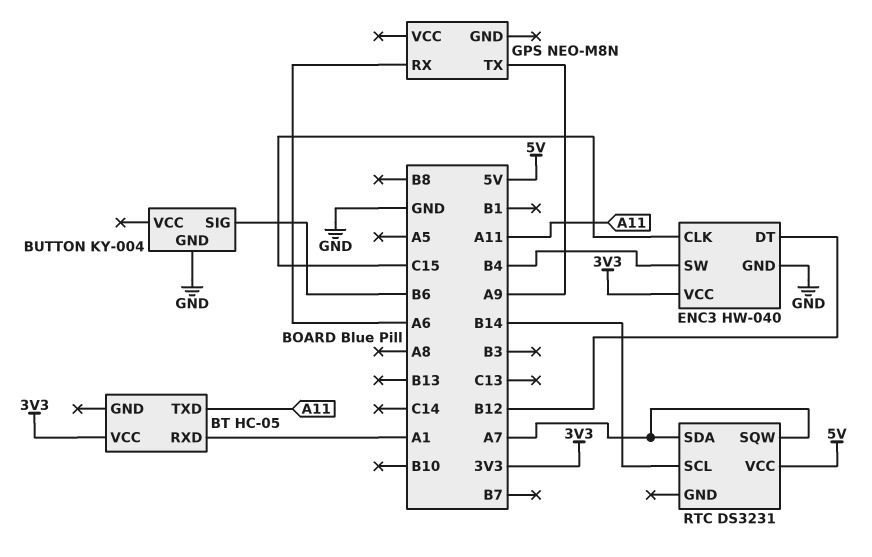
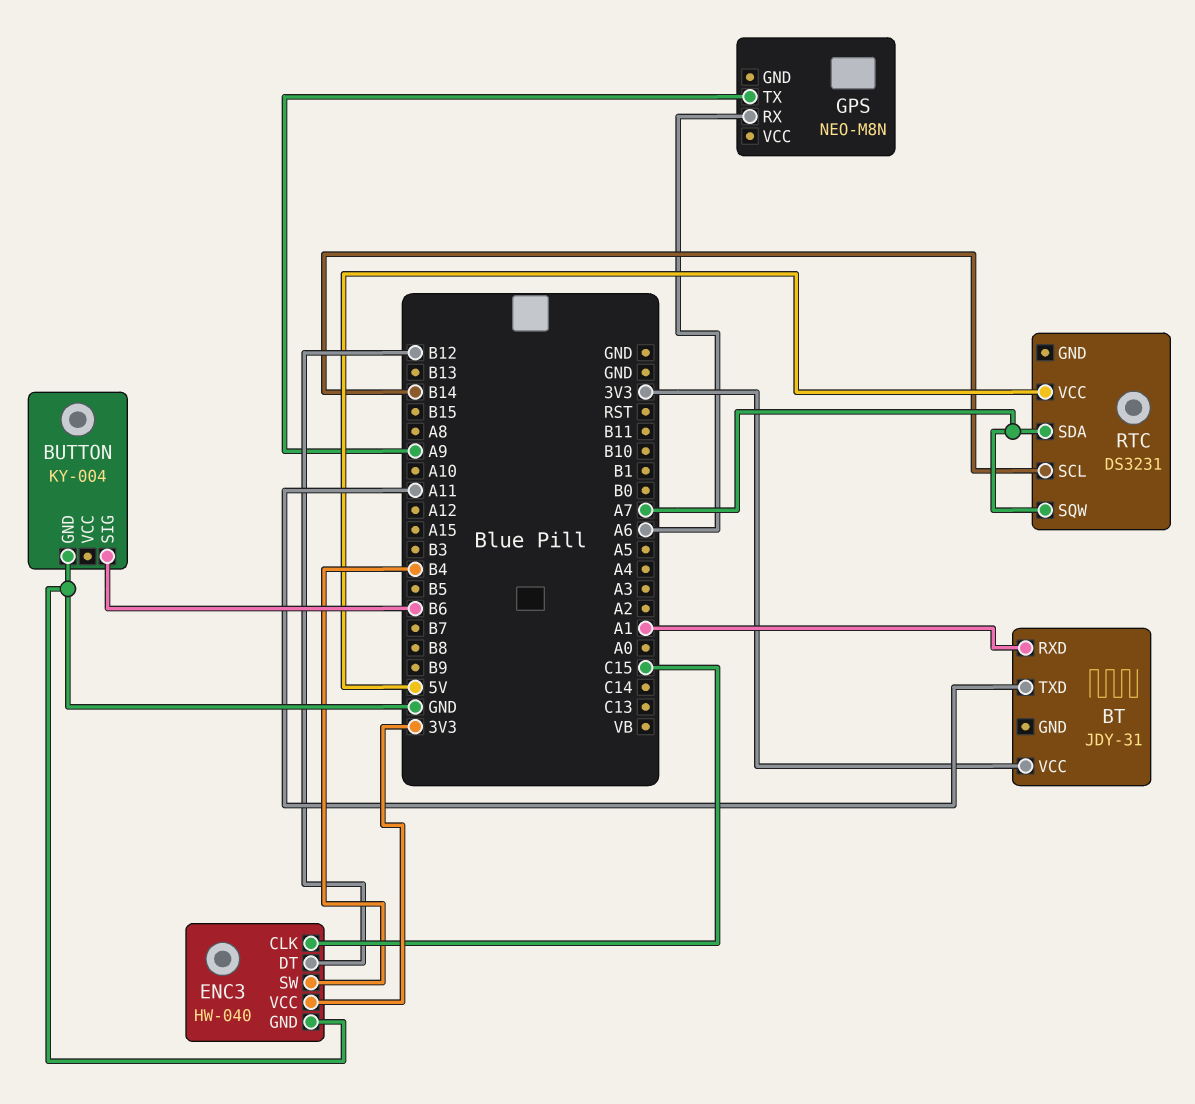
BT: HC-05 -> JDY-31

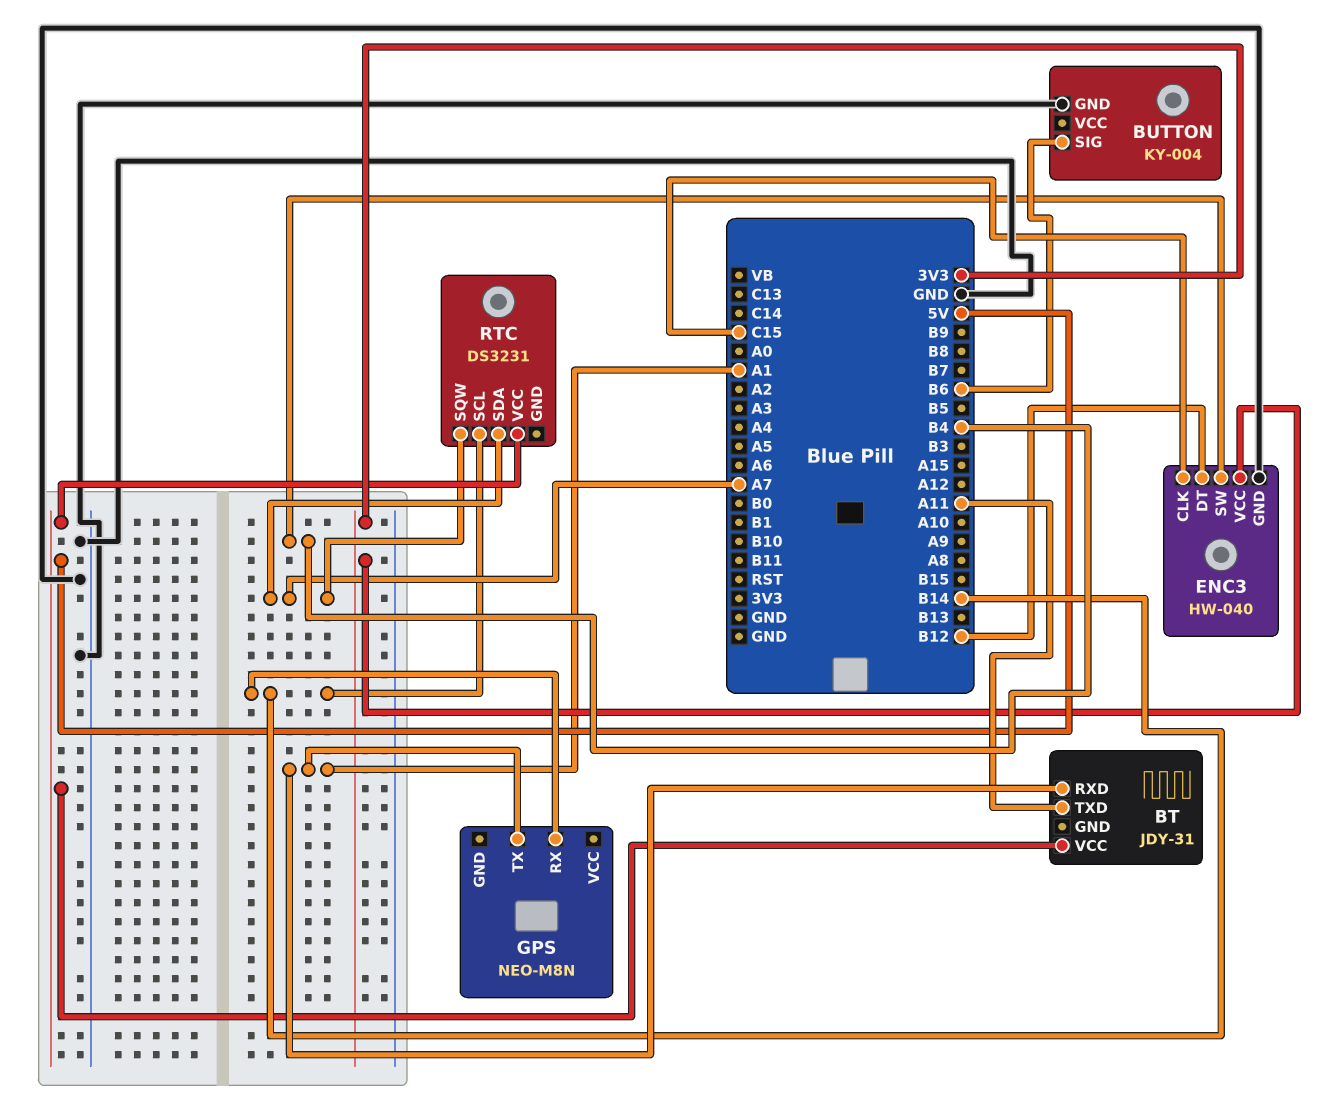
BT pin VCC: 3V3 -> 5V
GPS pin RX: A6 -> B14
GPS pin TX: A9 -> A1

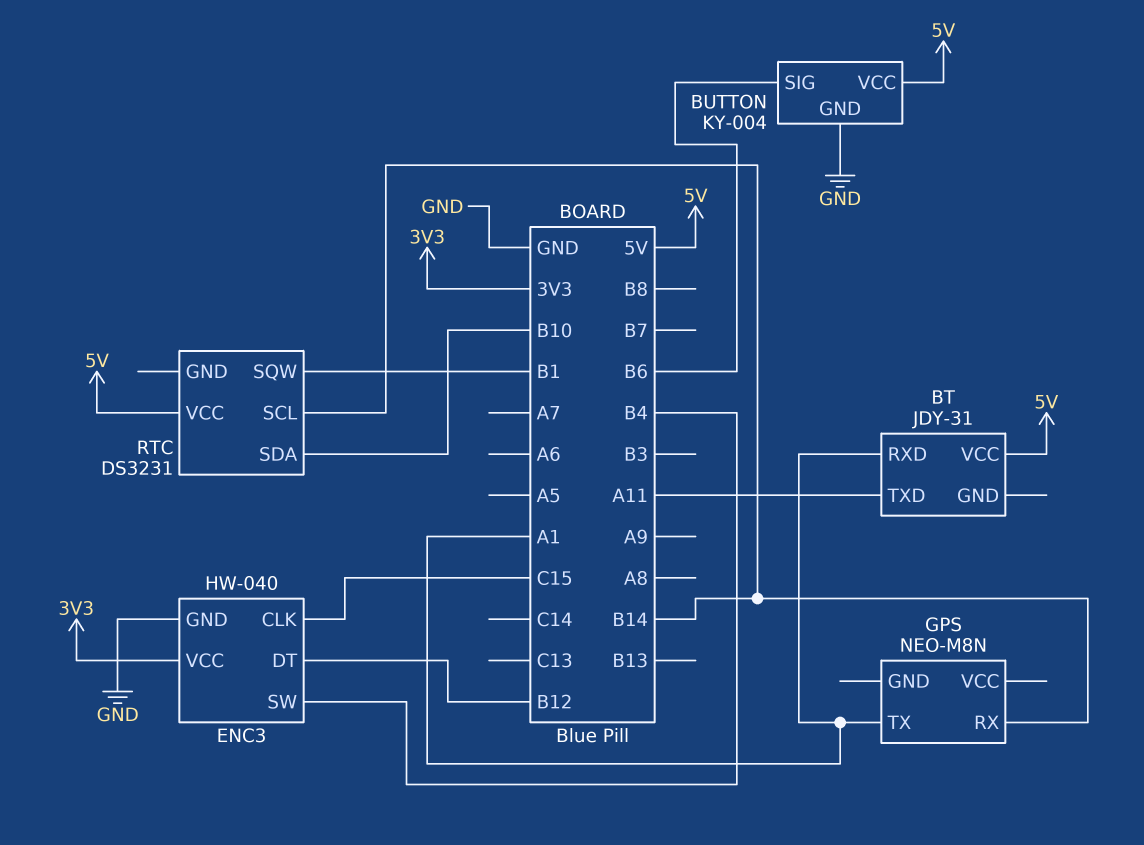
BUTTON pin VCC: none -> 5V
RTC pin SDA: A7 -> B10
RTC pin SQW: A7 -> B1

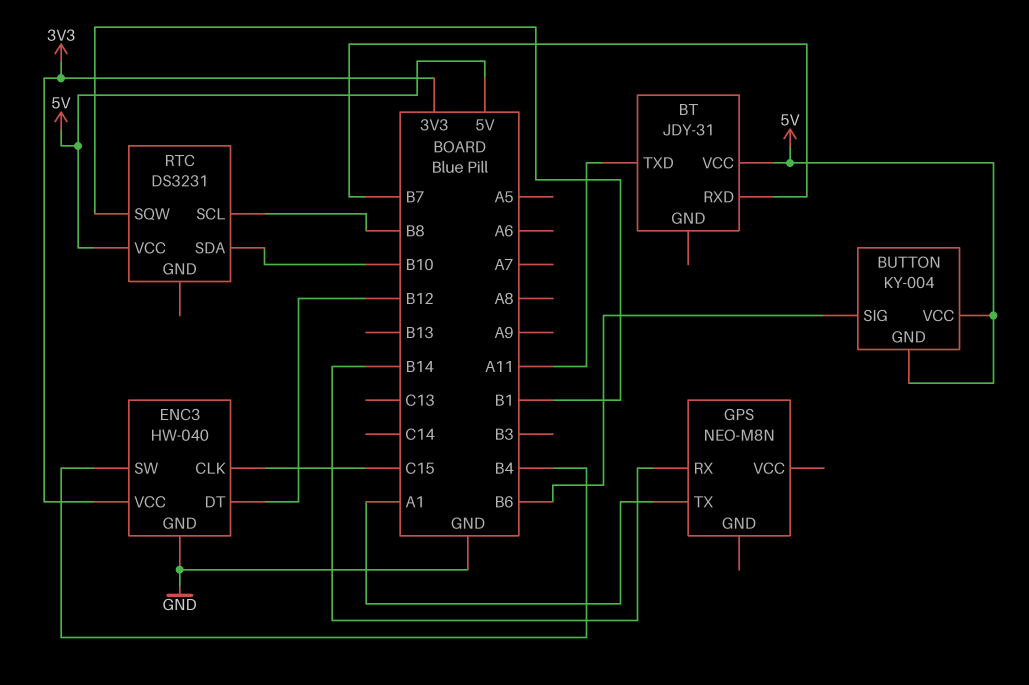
BT pin RXD: A1 -> B7
BUTTON pin GND: GND -> 5V
RTC pin SCL: B14 -> B8

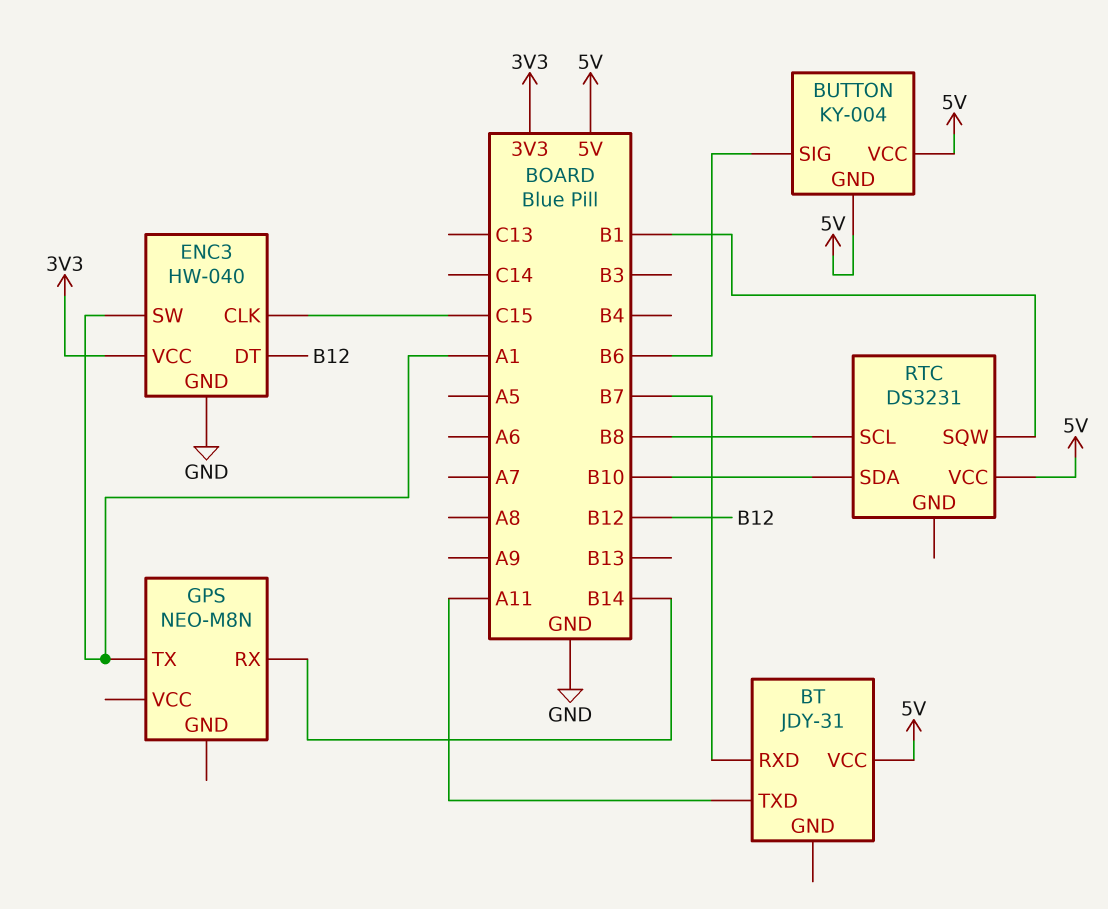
ENC3 pin SW: B4 -> A1

